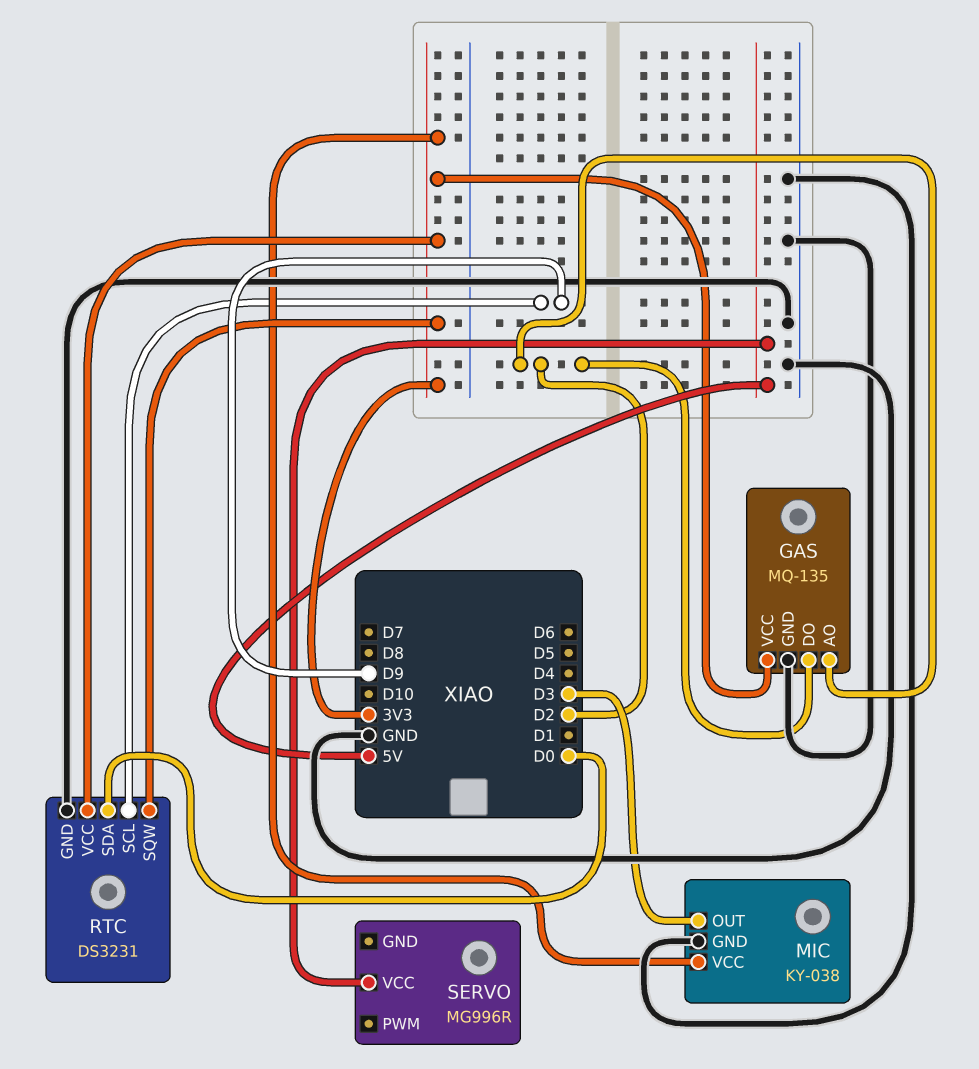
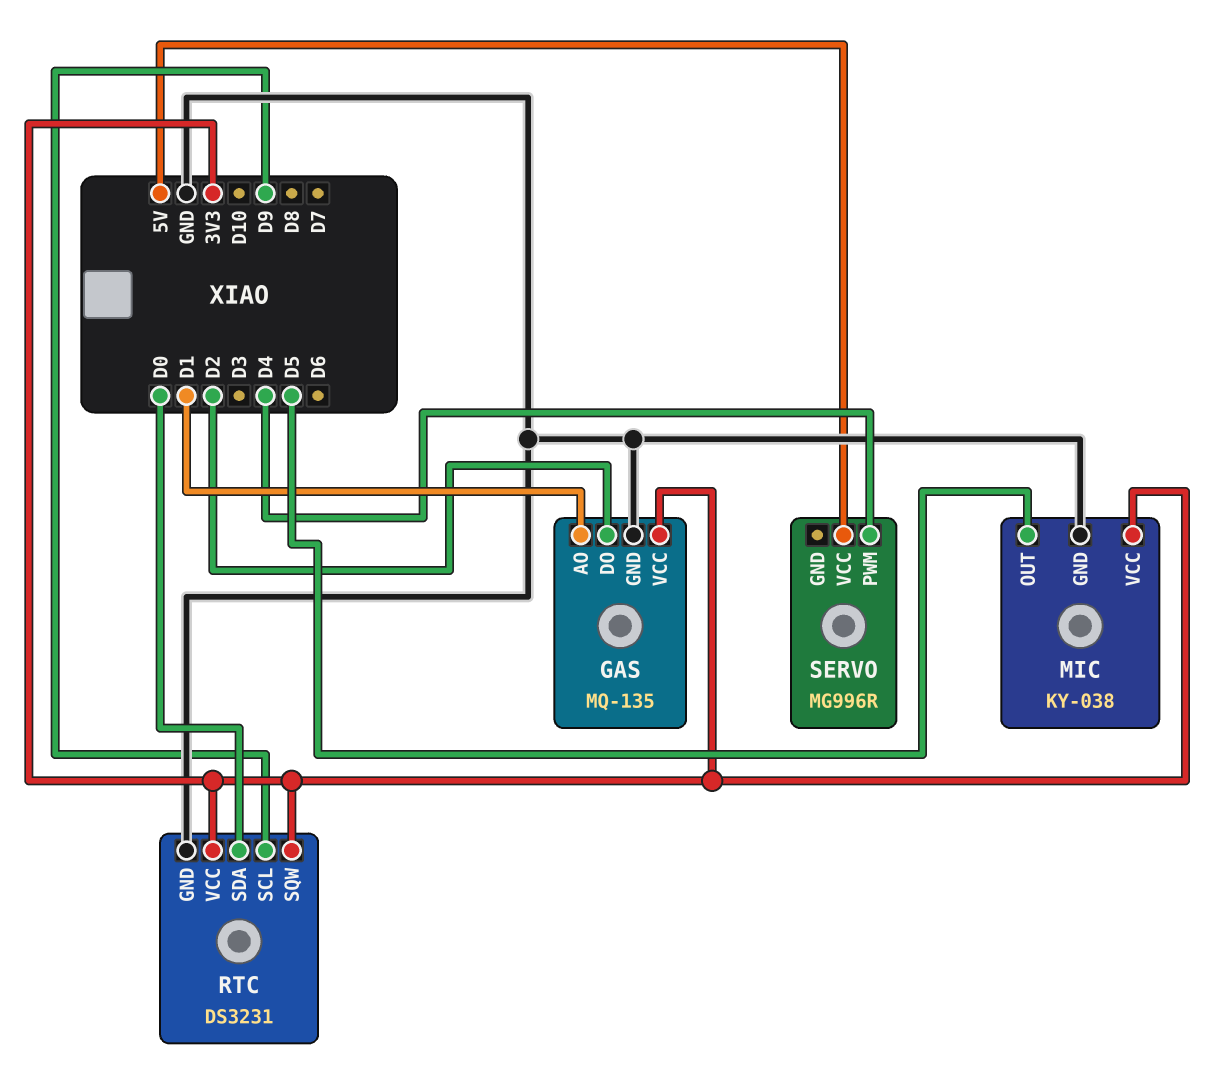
GAS pin AO: D2 -> D1
MIC pin OUT: D3 -> D5
SERVO pin PWM: none -> D4

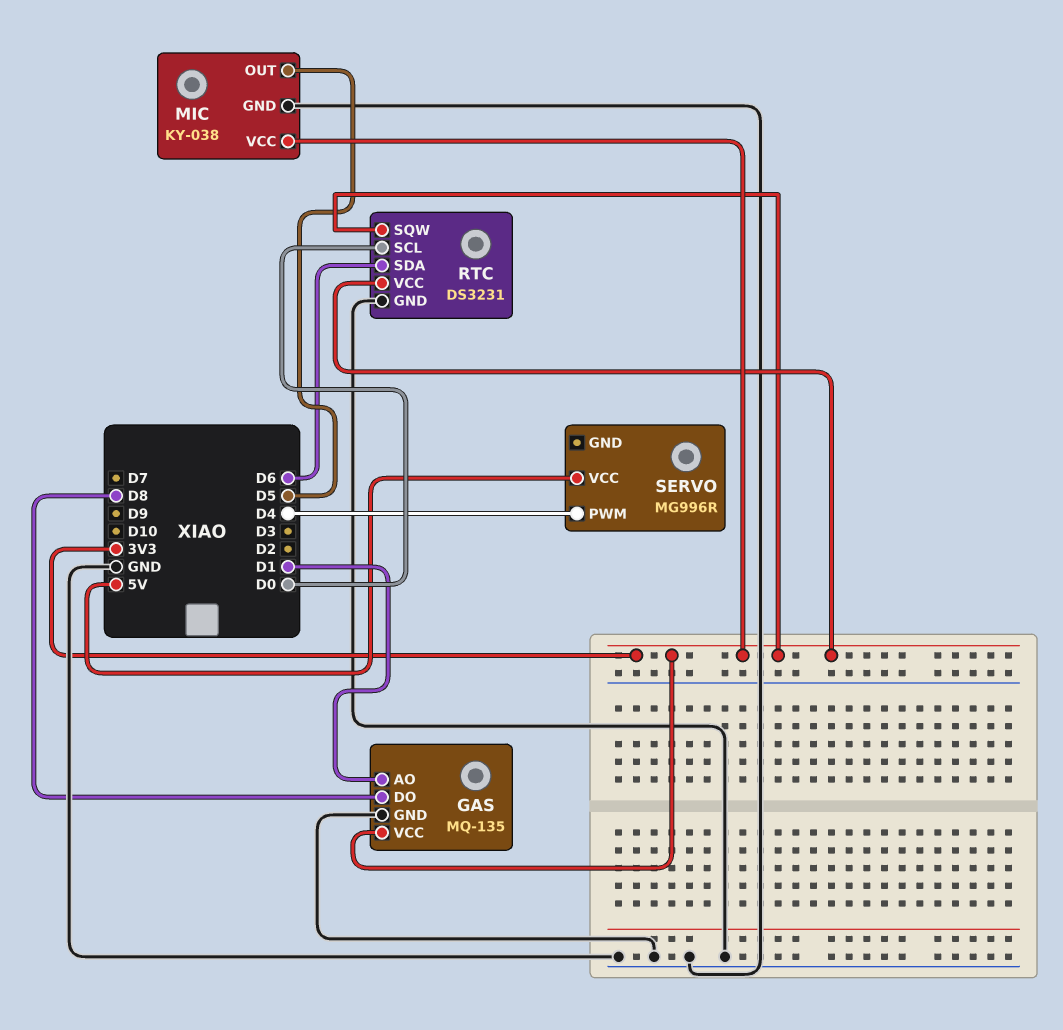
GAS pin DO: D2 -> D8
RTC pin SCL: D9 -> D0
RTC pin SDA: D0 -> D6

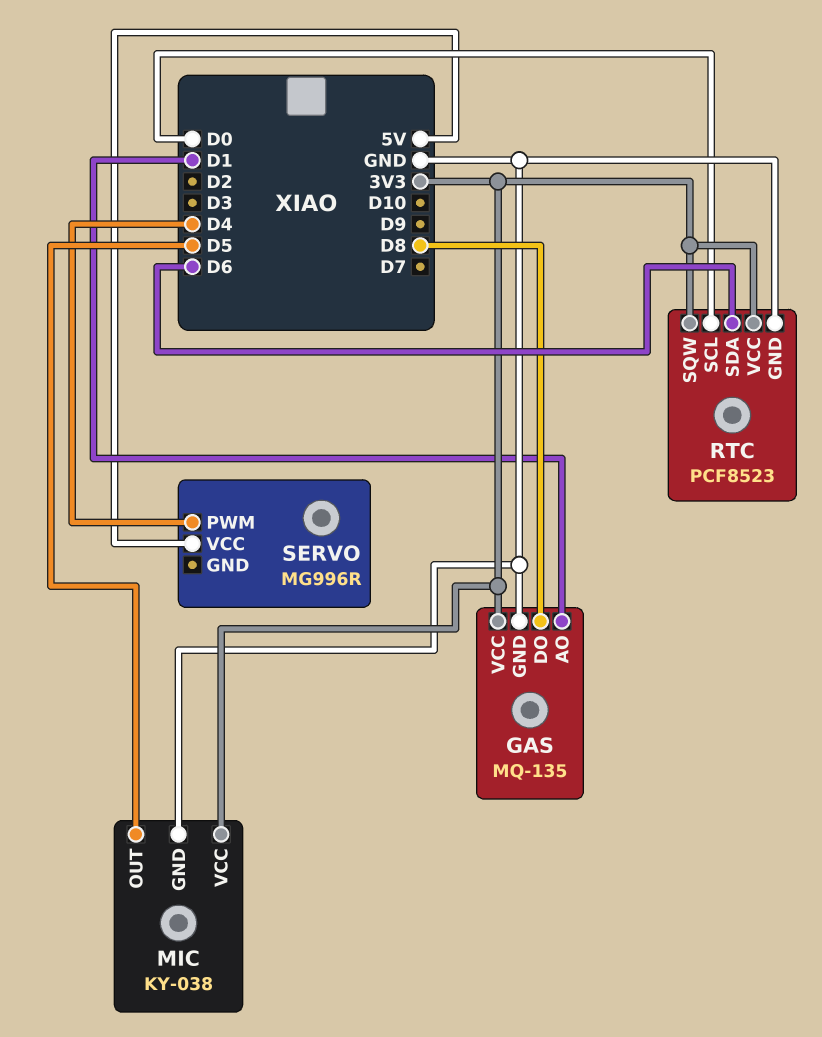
RTC: DS3231 -> PCF8523

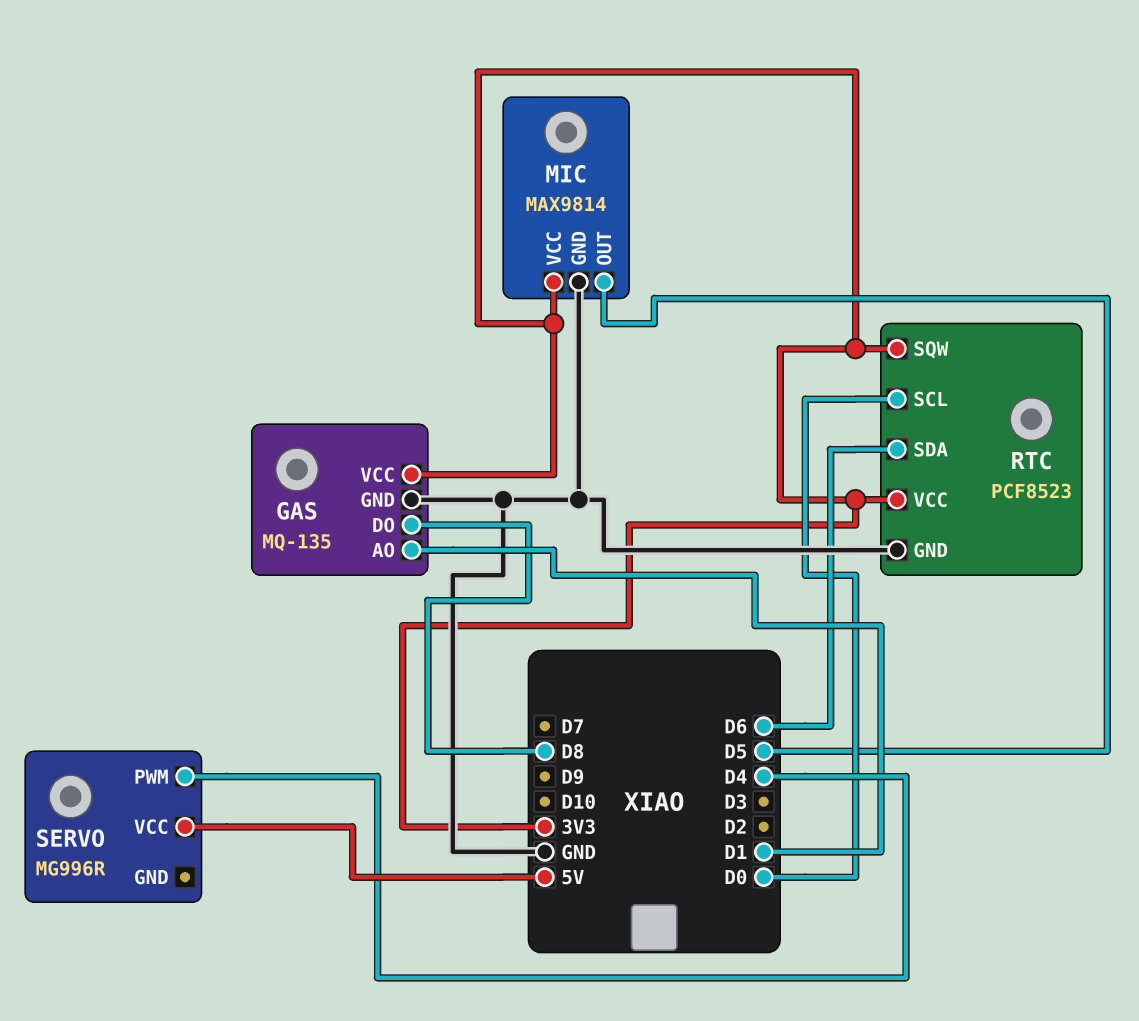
MIC: KY-038 -> MAX9814

